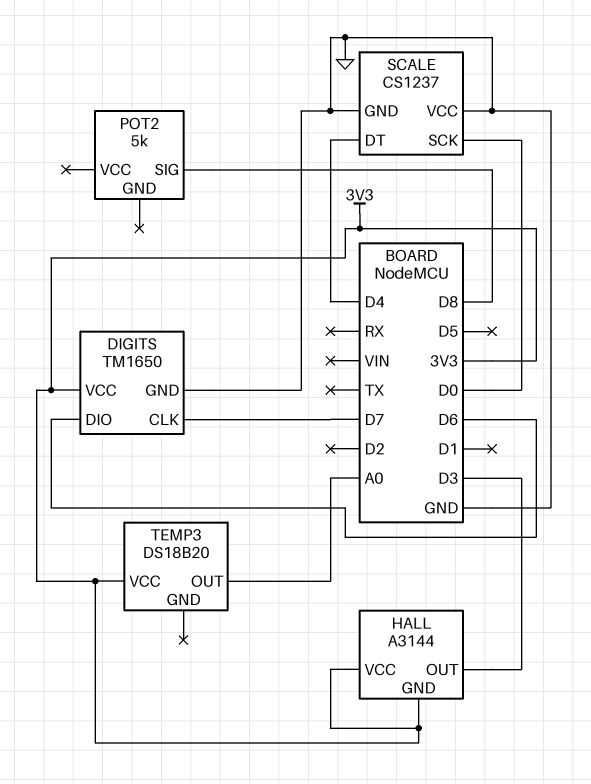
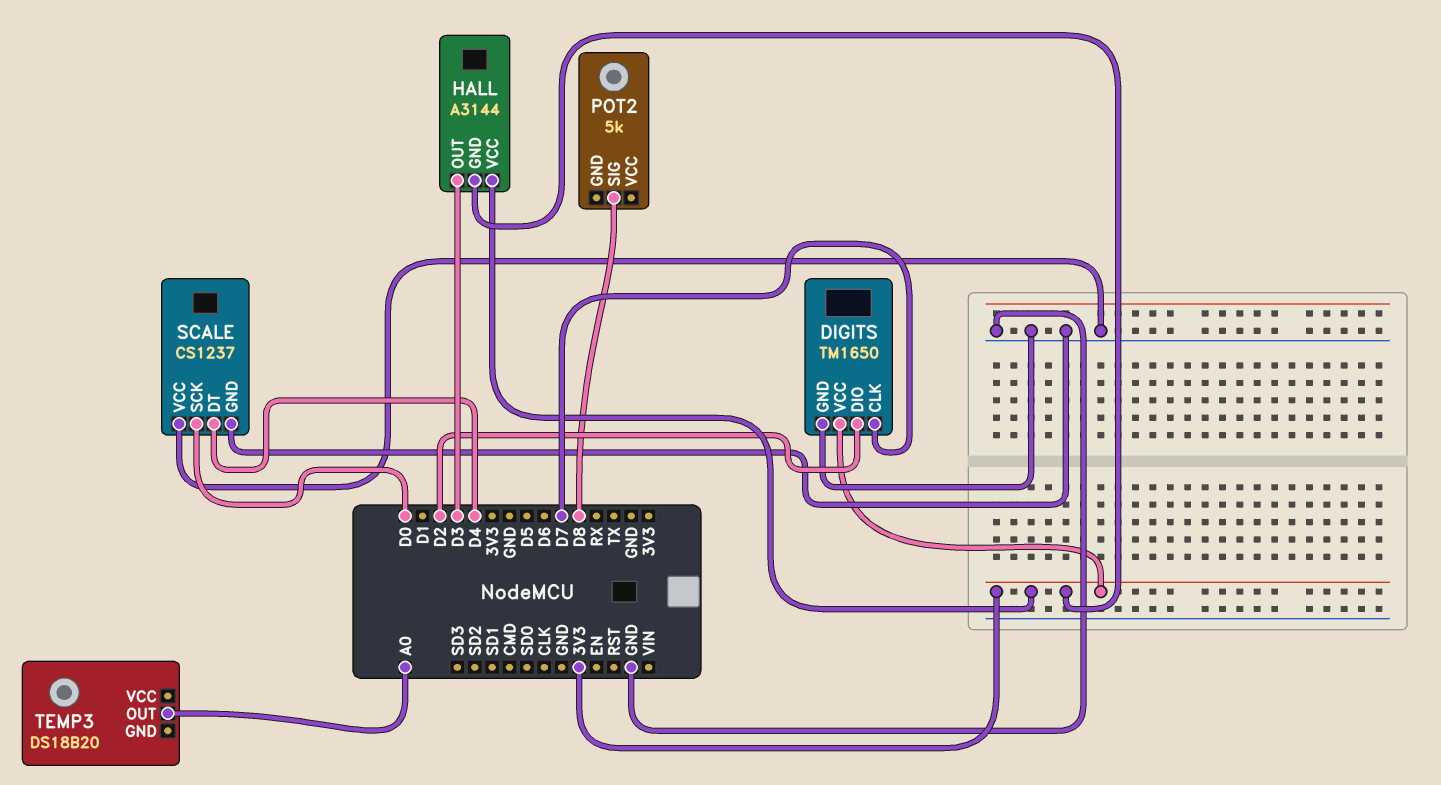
DIGITS pin DIO: D6 -> D2
TEMP3 pin VCC: 3V3 -> none

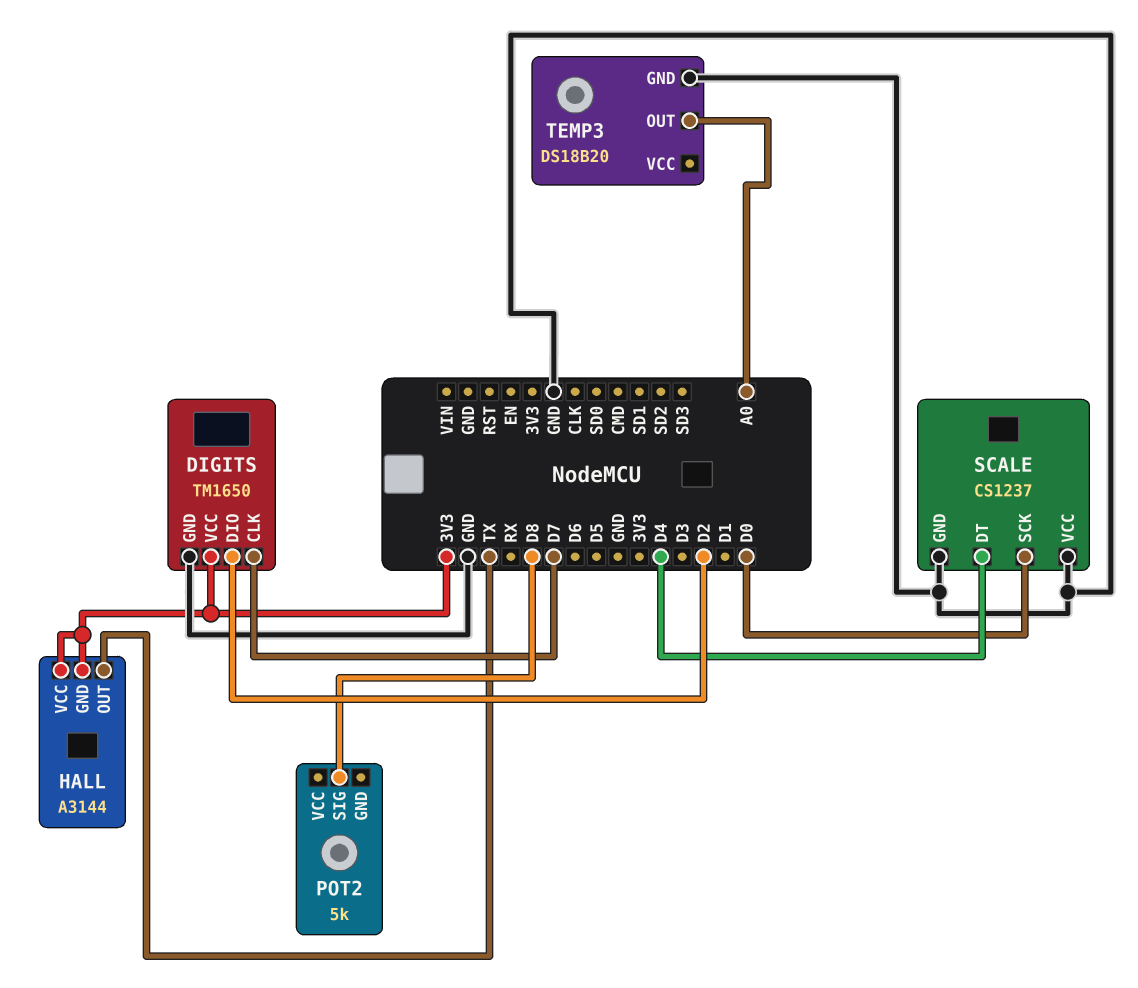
HALL pin OUT: D3 -> TX
TEMP3 pin GND: none -> GND

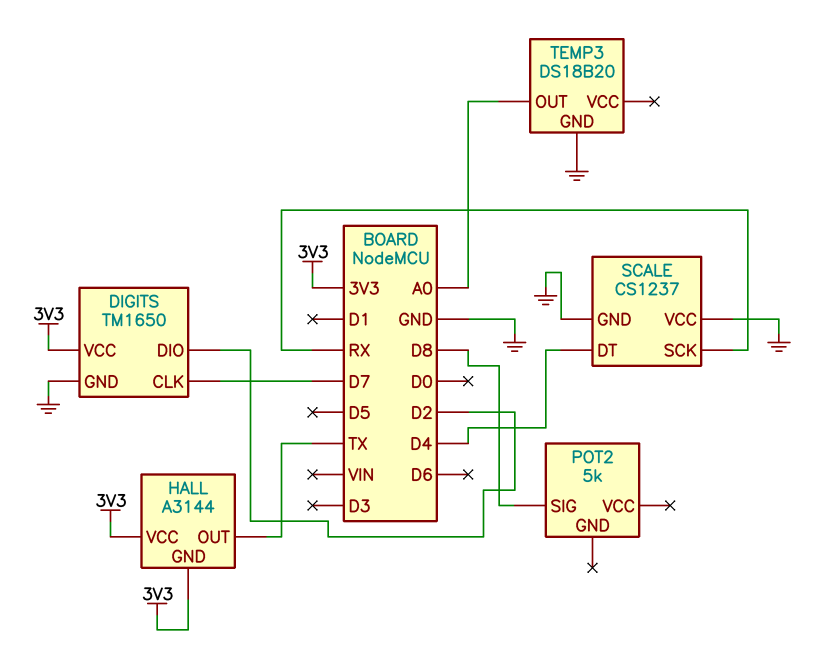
SCALE pin SCK: D0 -> RX

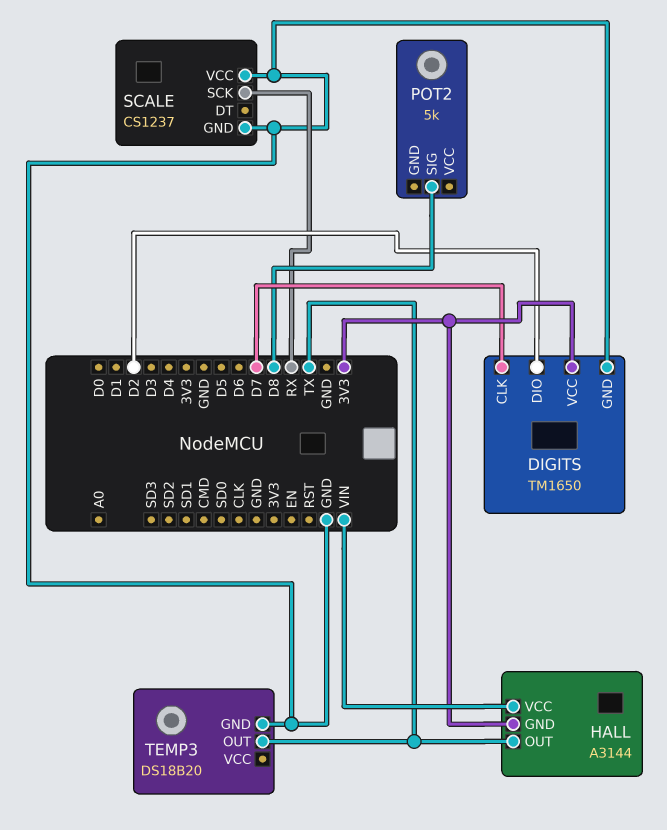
HALL pin VCC: 3V3 -> VIN
SCALE pin DT: D4 -> none
TEMP3 pin OUT: A0 -> TX

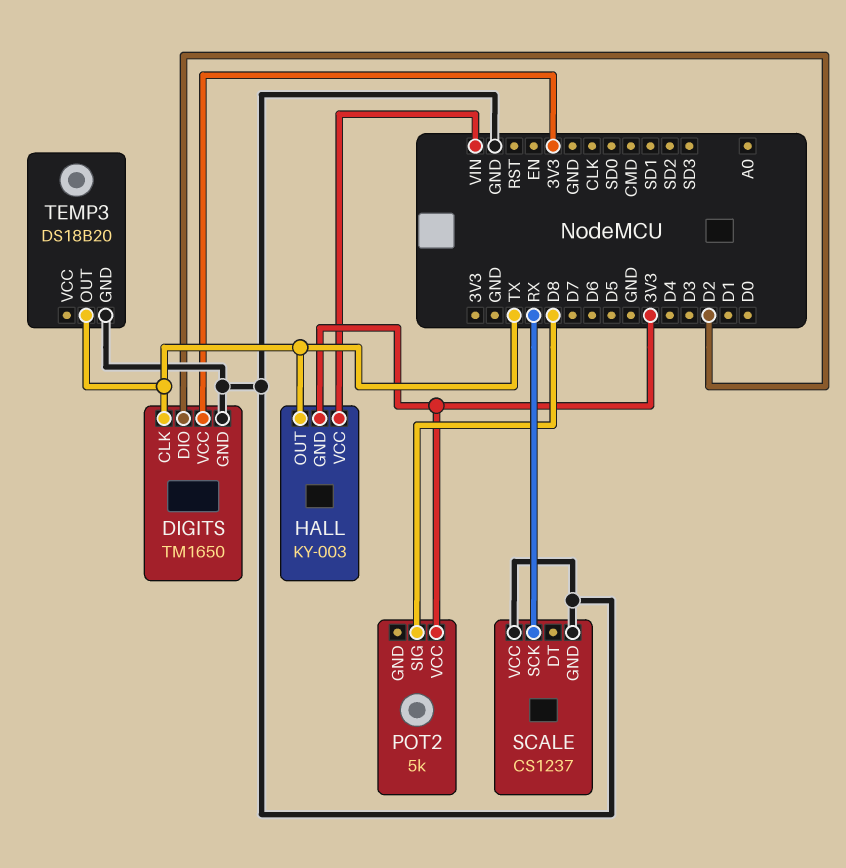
DIGITS pin CLK: D7 -> TX
HALL: A3144 -> KY-003
POT2 pin VCC: none -> 3V3

